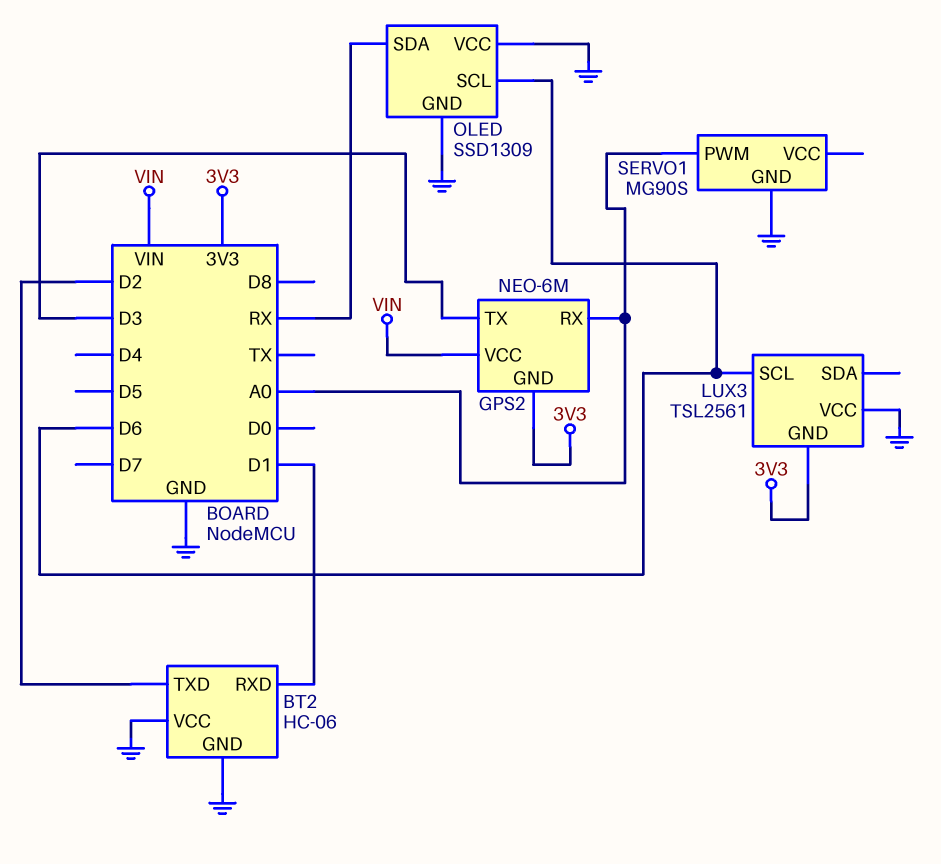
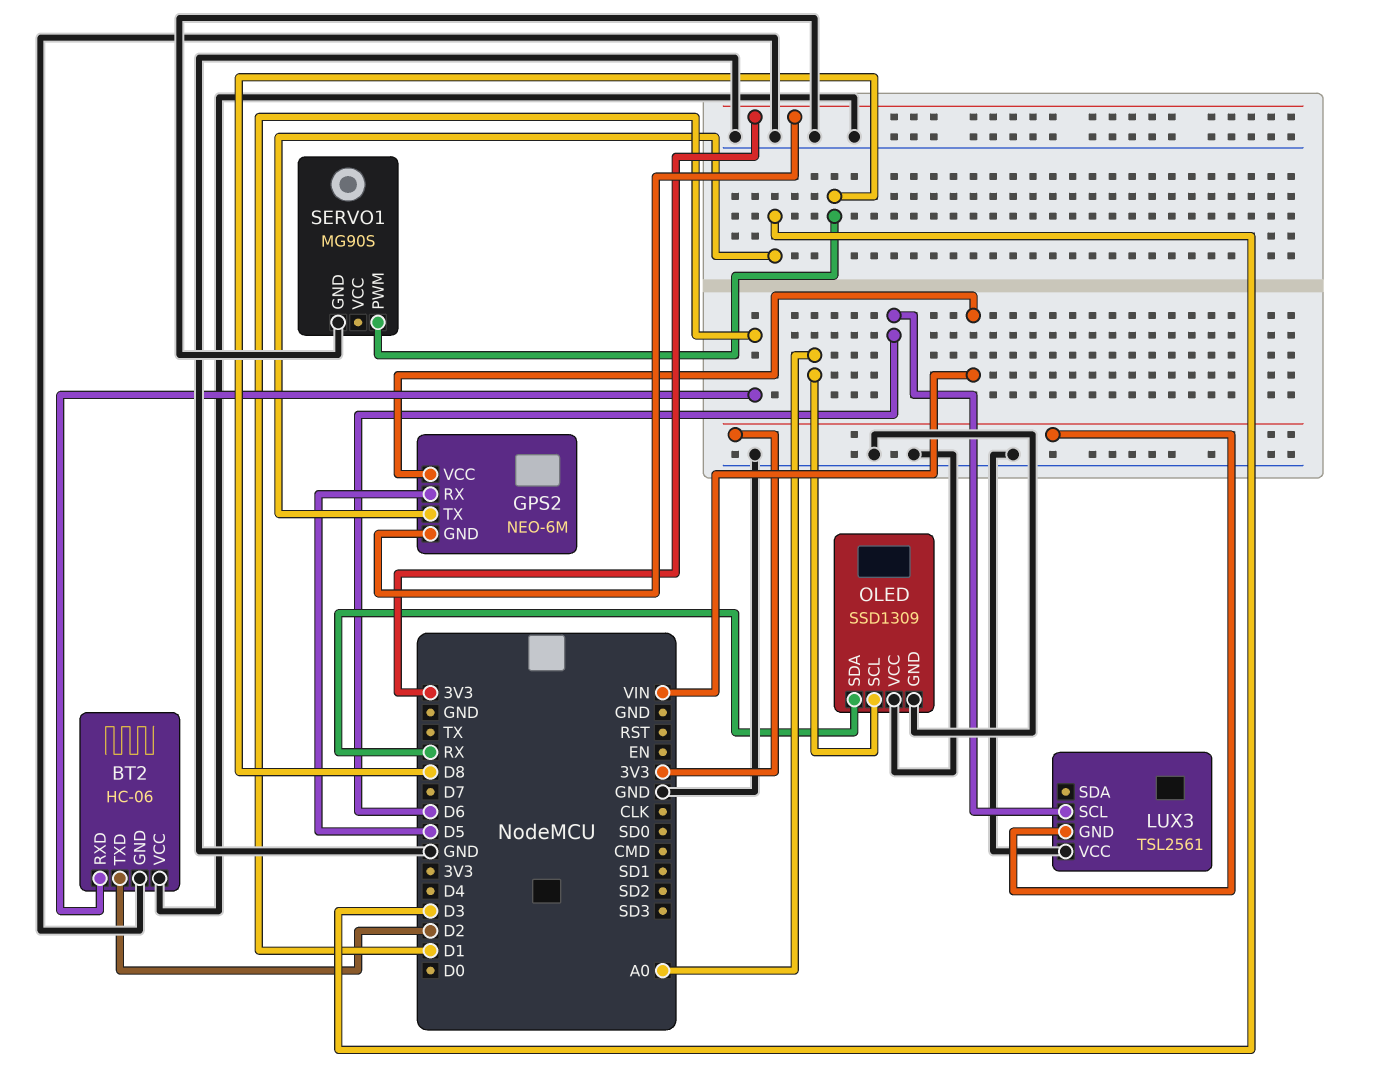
GPS2 pin RX: A0 -> D5
OLED pin SCL: D6 -> A0
SERVO1 pin PWM: A0 -> D8

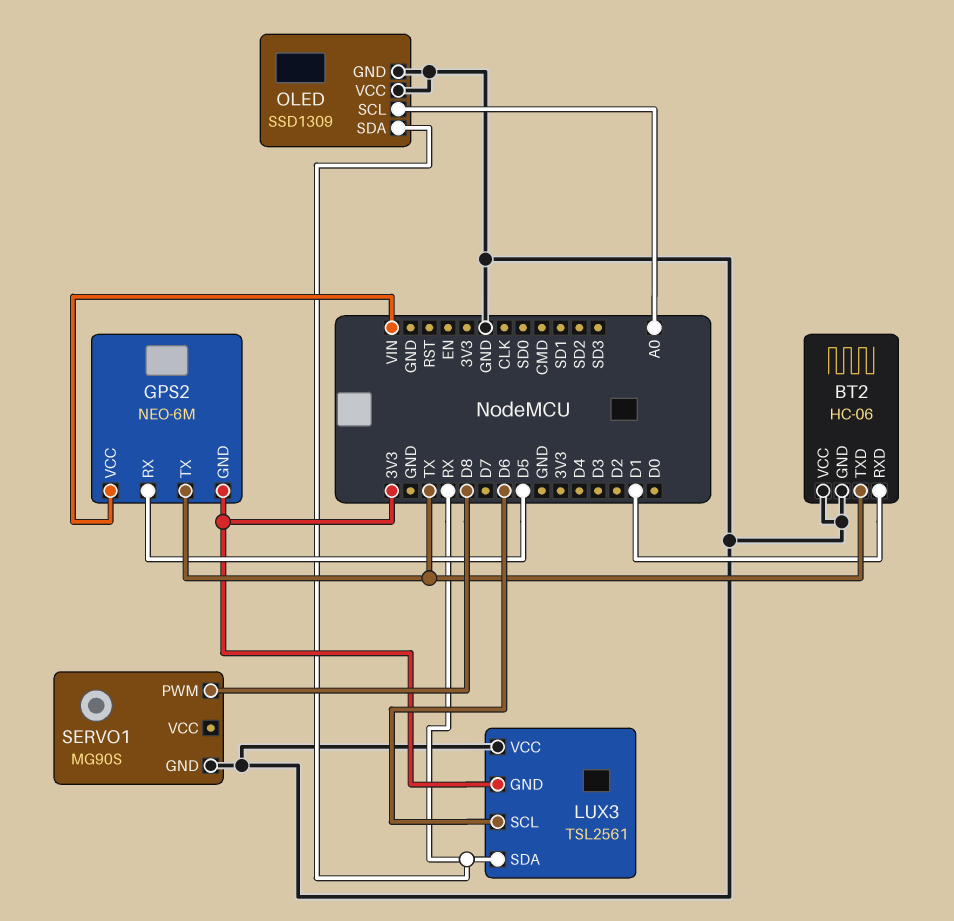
BT2 pin TXD: D2 -> TX
GPS2 pin TX: D3 -> TX
LUX3 pin SDA: none -> RX

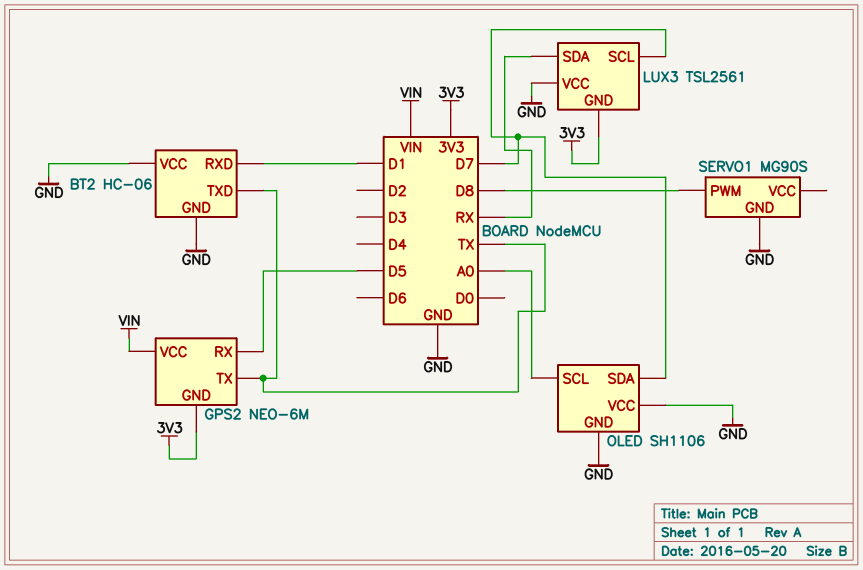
LUX3 pin SCL: D6 -> D7
OLED: SSD1309 -> SH1106
OLED pin SDA: RX -> D7

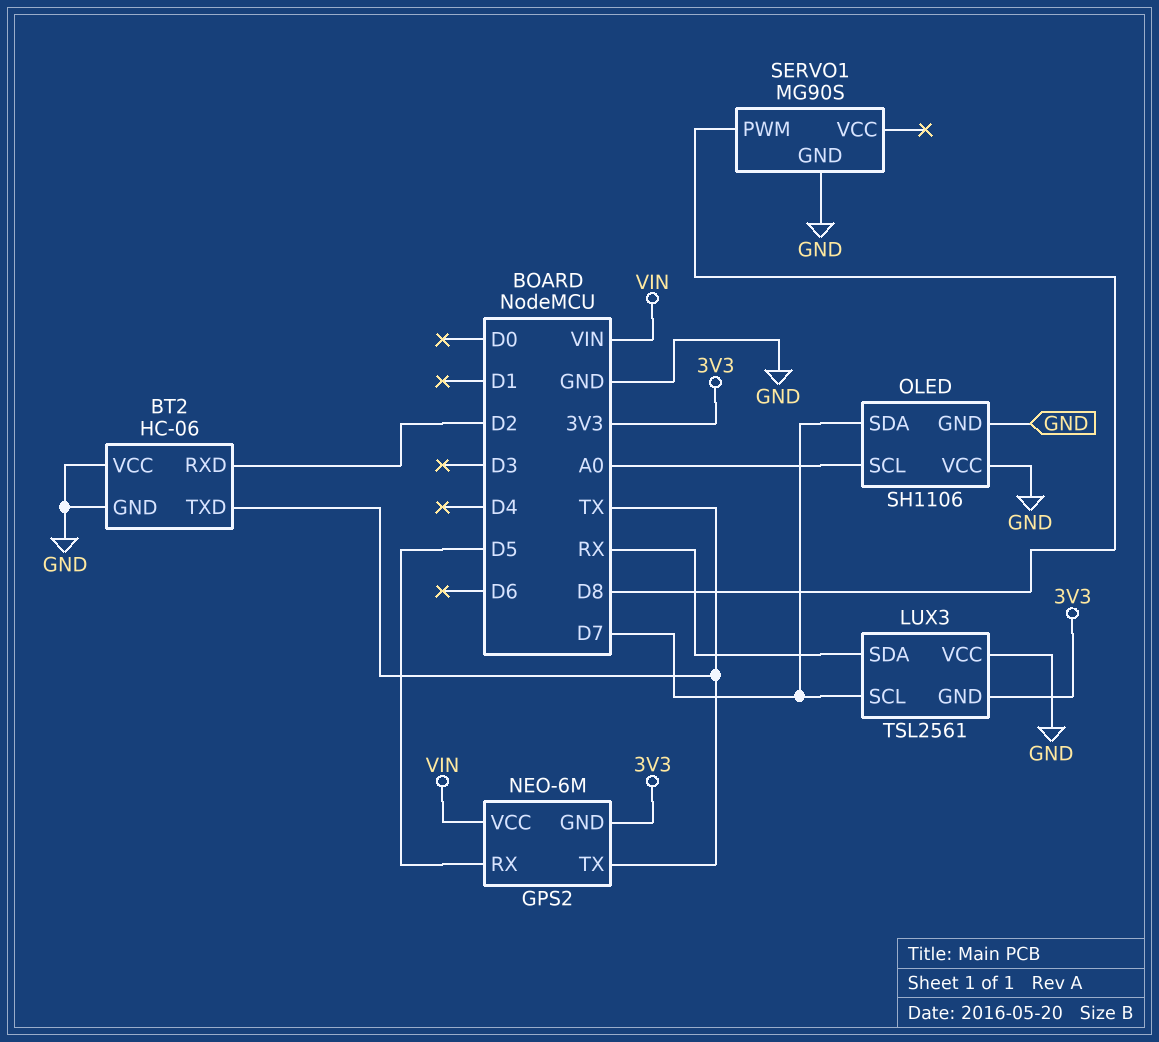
BT2 pin RXD: D1 -> D2

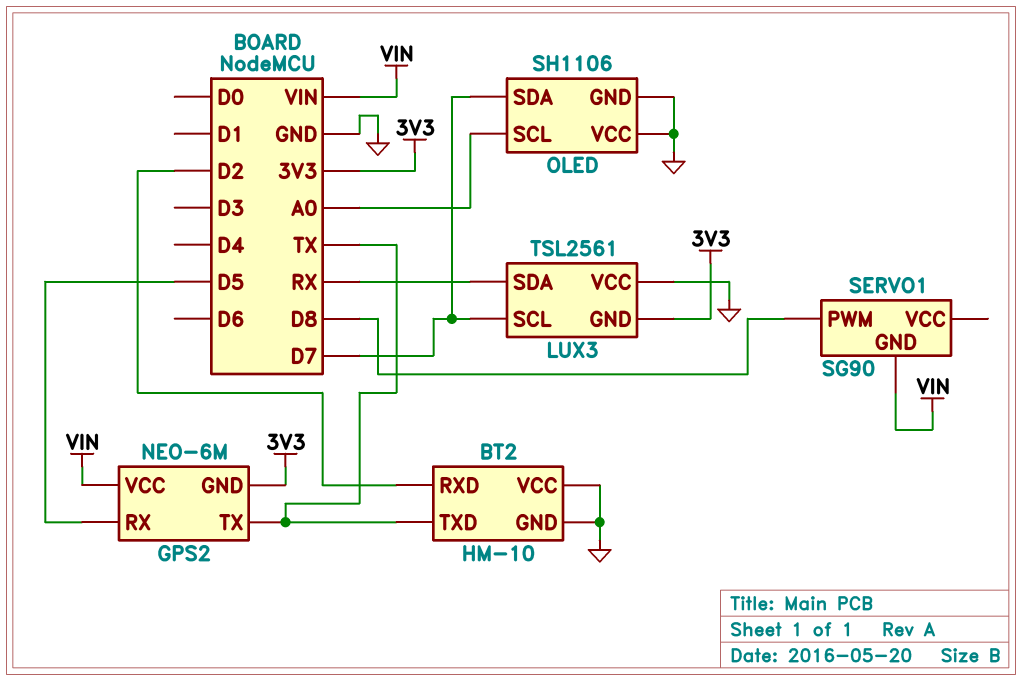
BT2: HC-06 -> HM-10
SERVO1: MG90S -> SG90
SERVO1 pin GND: GND -> VIN

